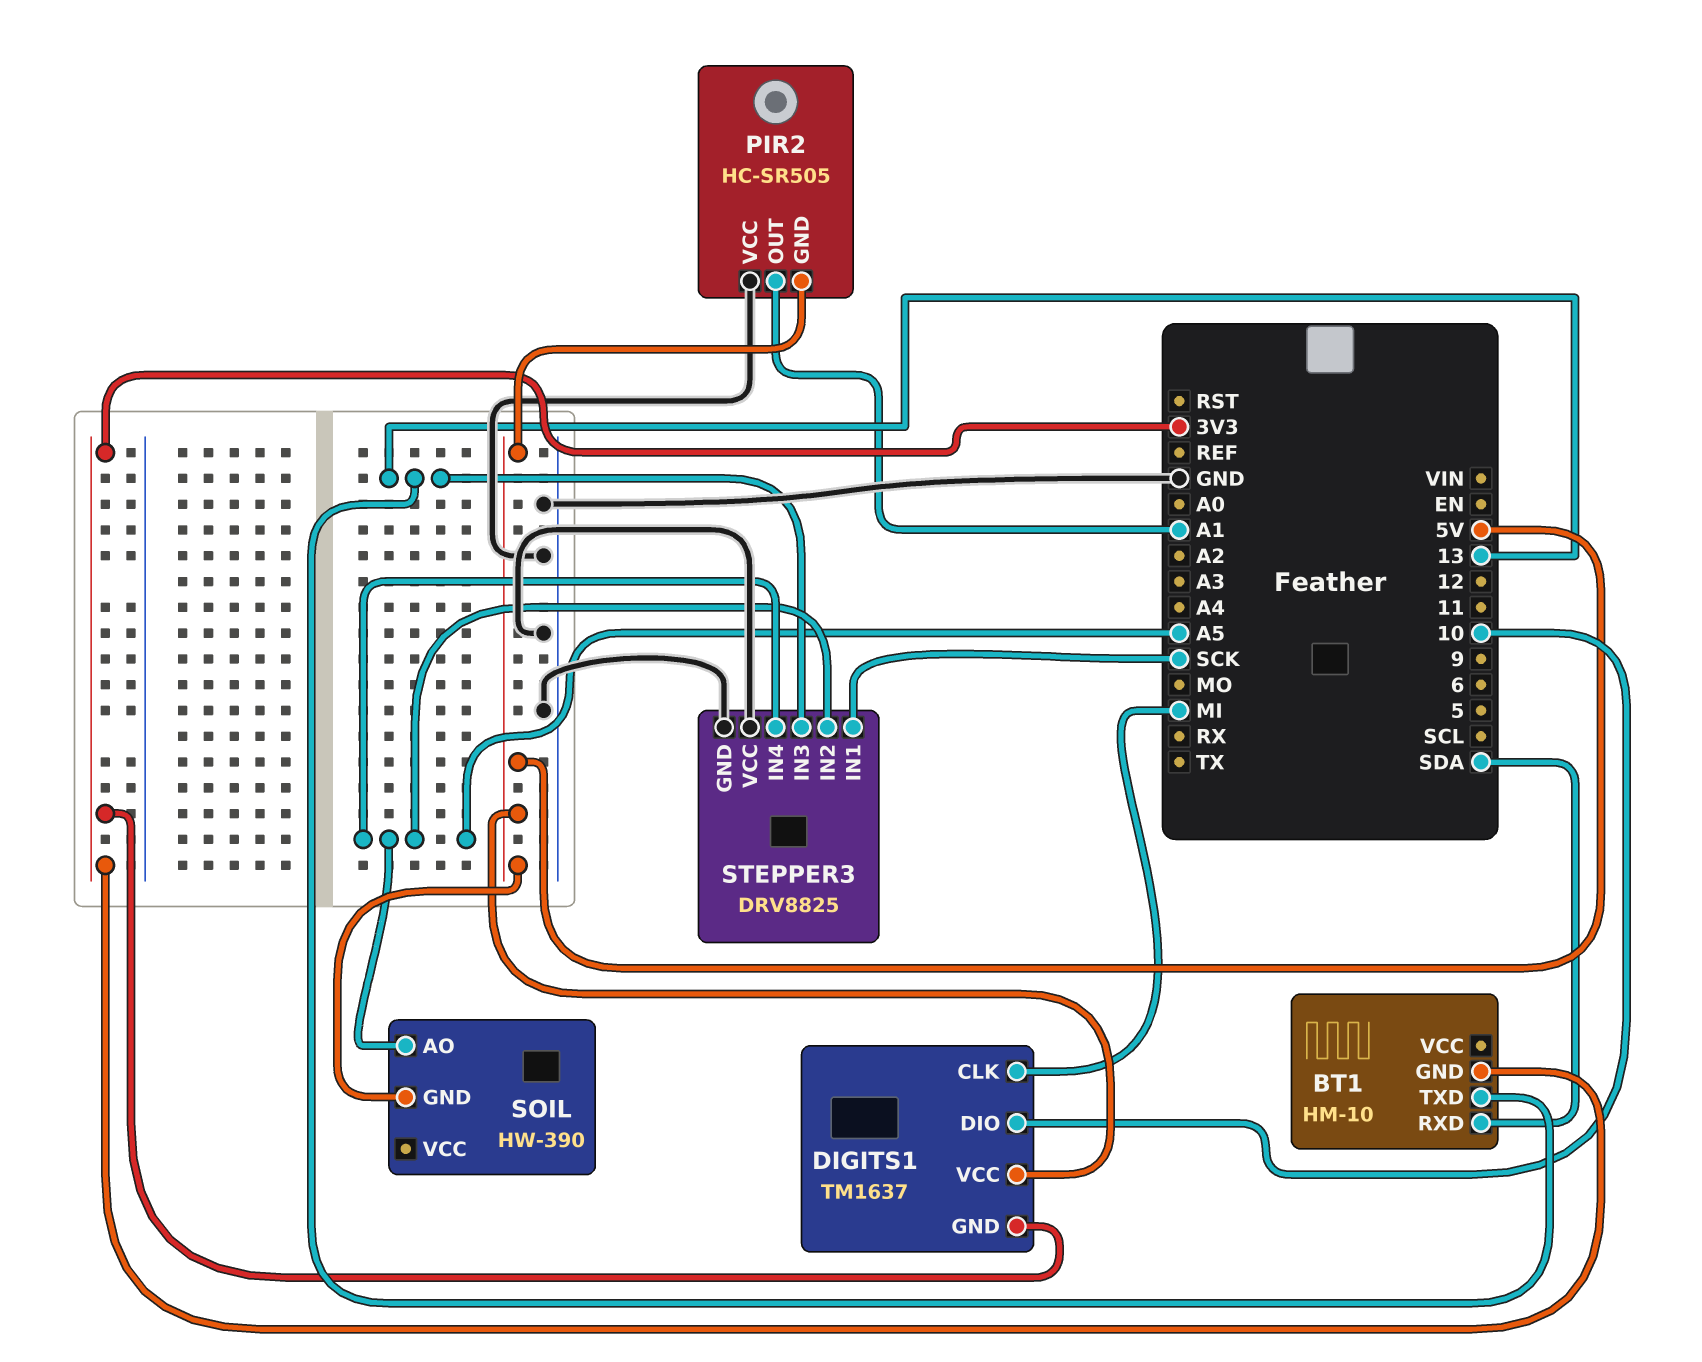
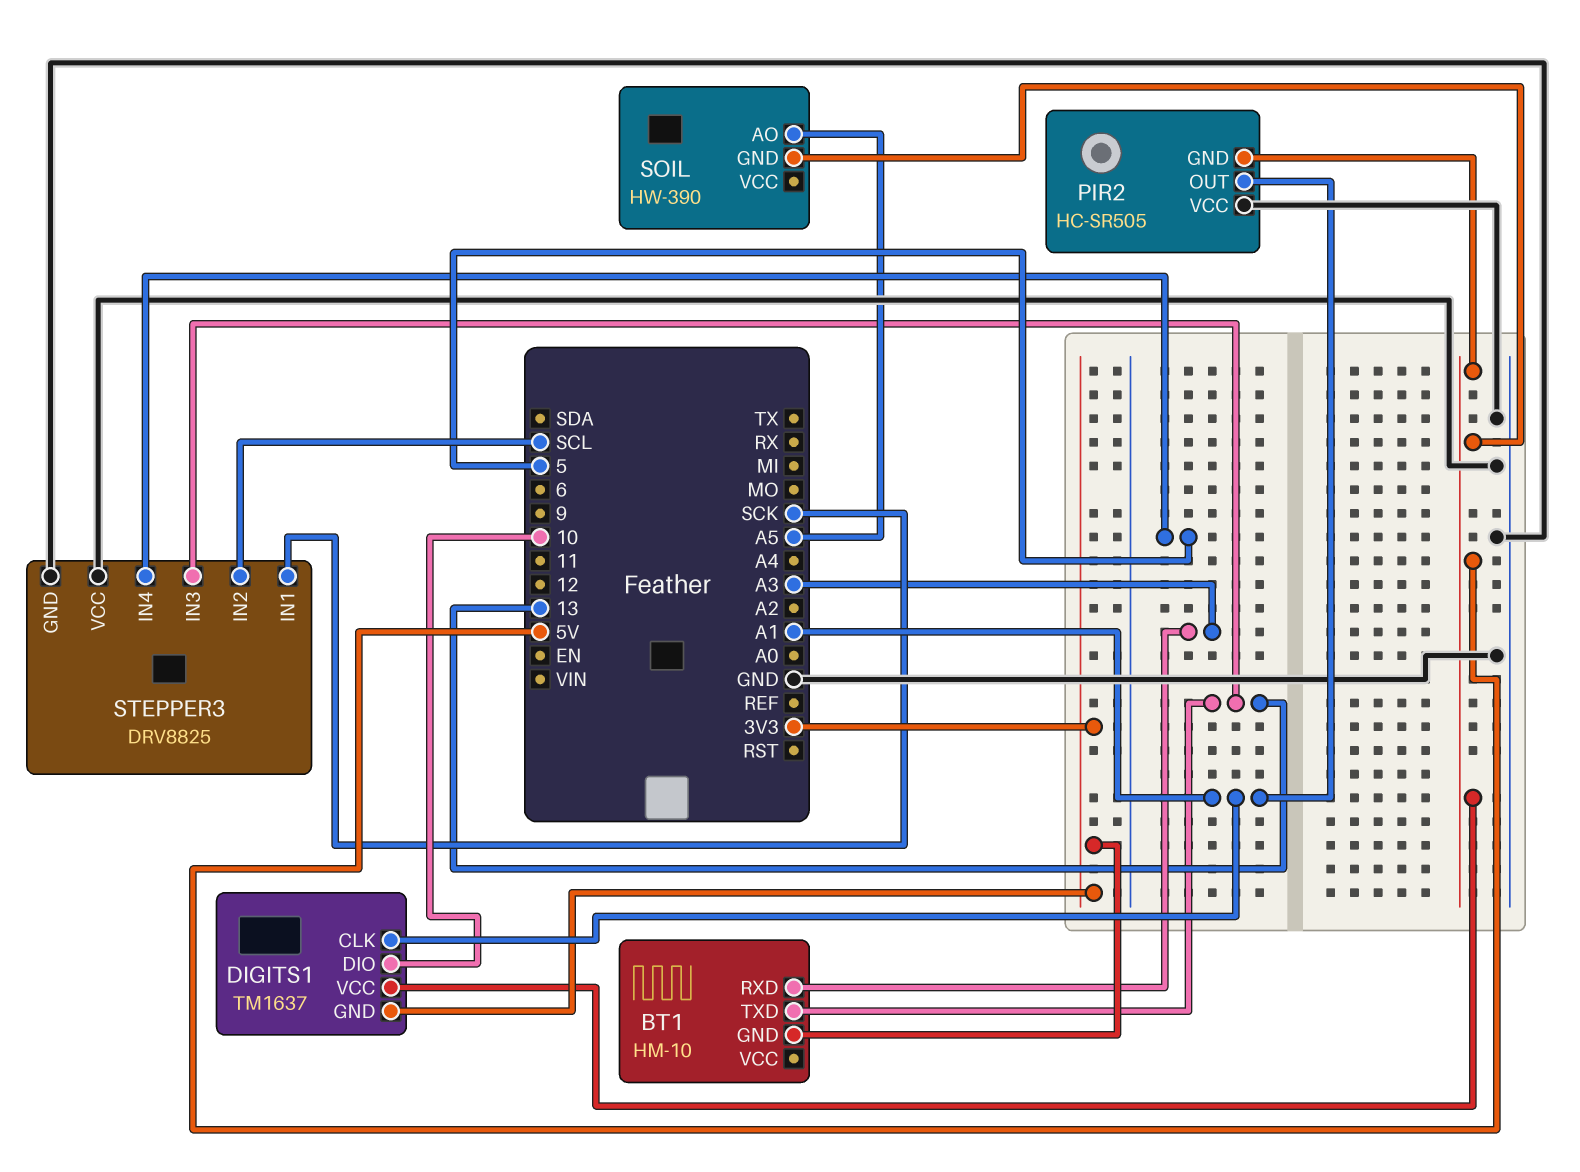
BT1 pin RXD: SDA -> A3
DIGITS1 pin CLK: MI -> A1
STEPPER3 pin IN2: A5 -> SCL
STEPPER3 pin IN4: A5 -> 5

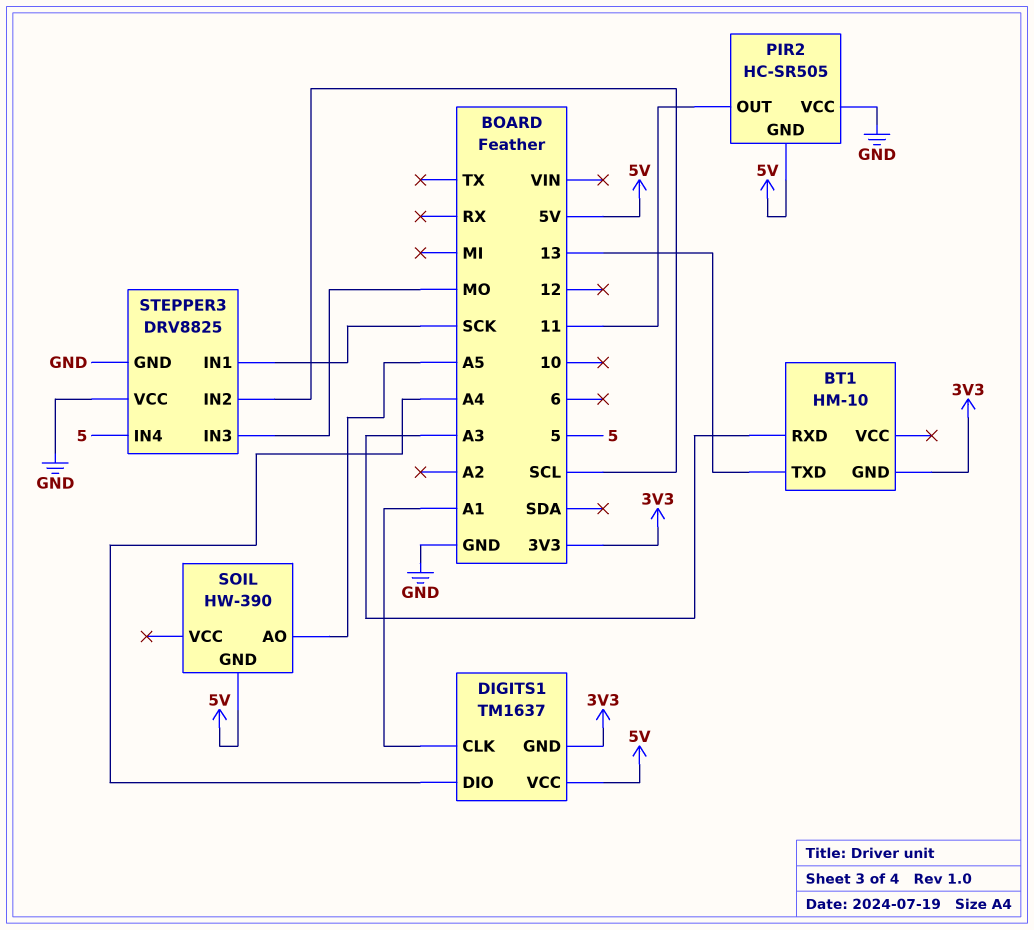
DIGITS1 pin DIO: 10 -> A4
PIR2 pin OUT: A1 -> 11
STEPPER3 pin IN3: 13 -> MO

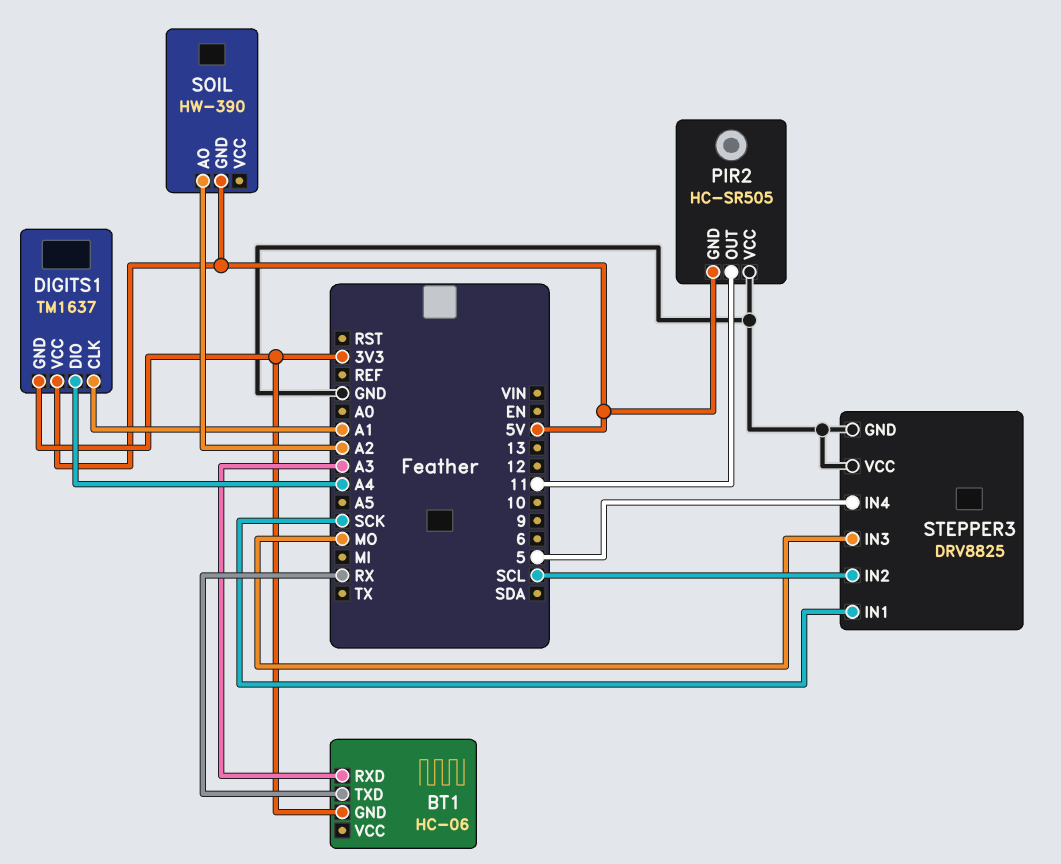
BT1: HM-10 -> HC-06
BT1 pin TXD: 13 -> RX
SOIL pin AO: A5 -> A2

